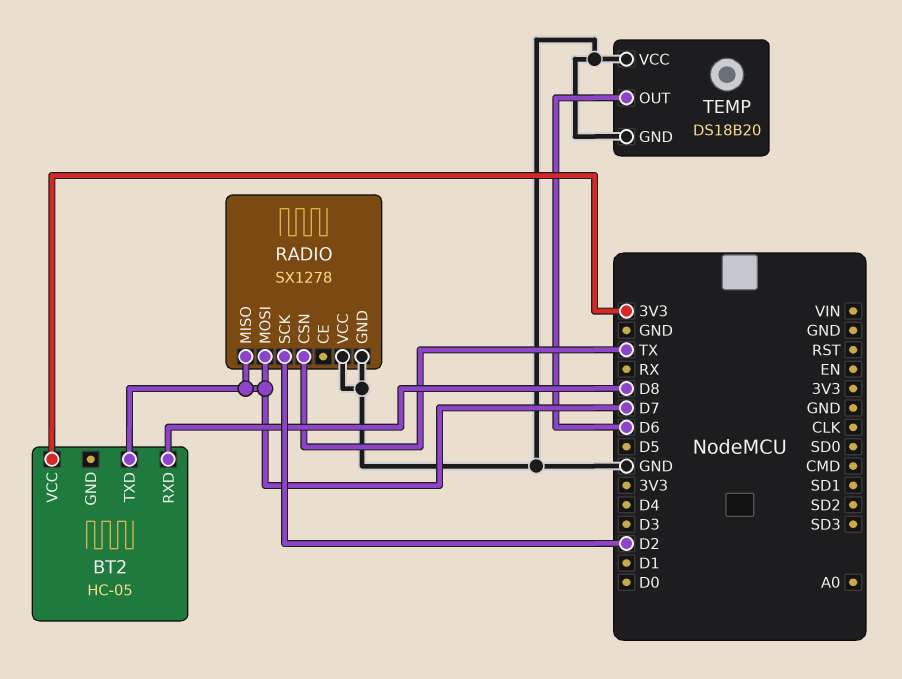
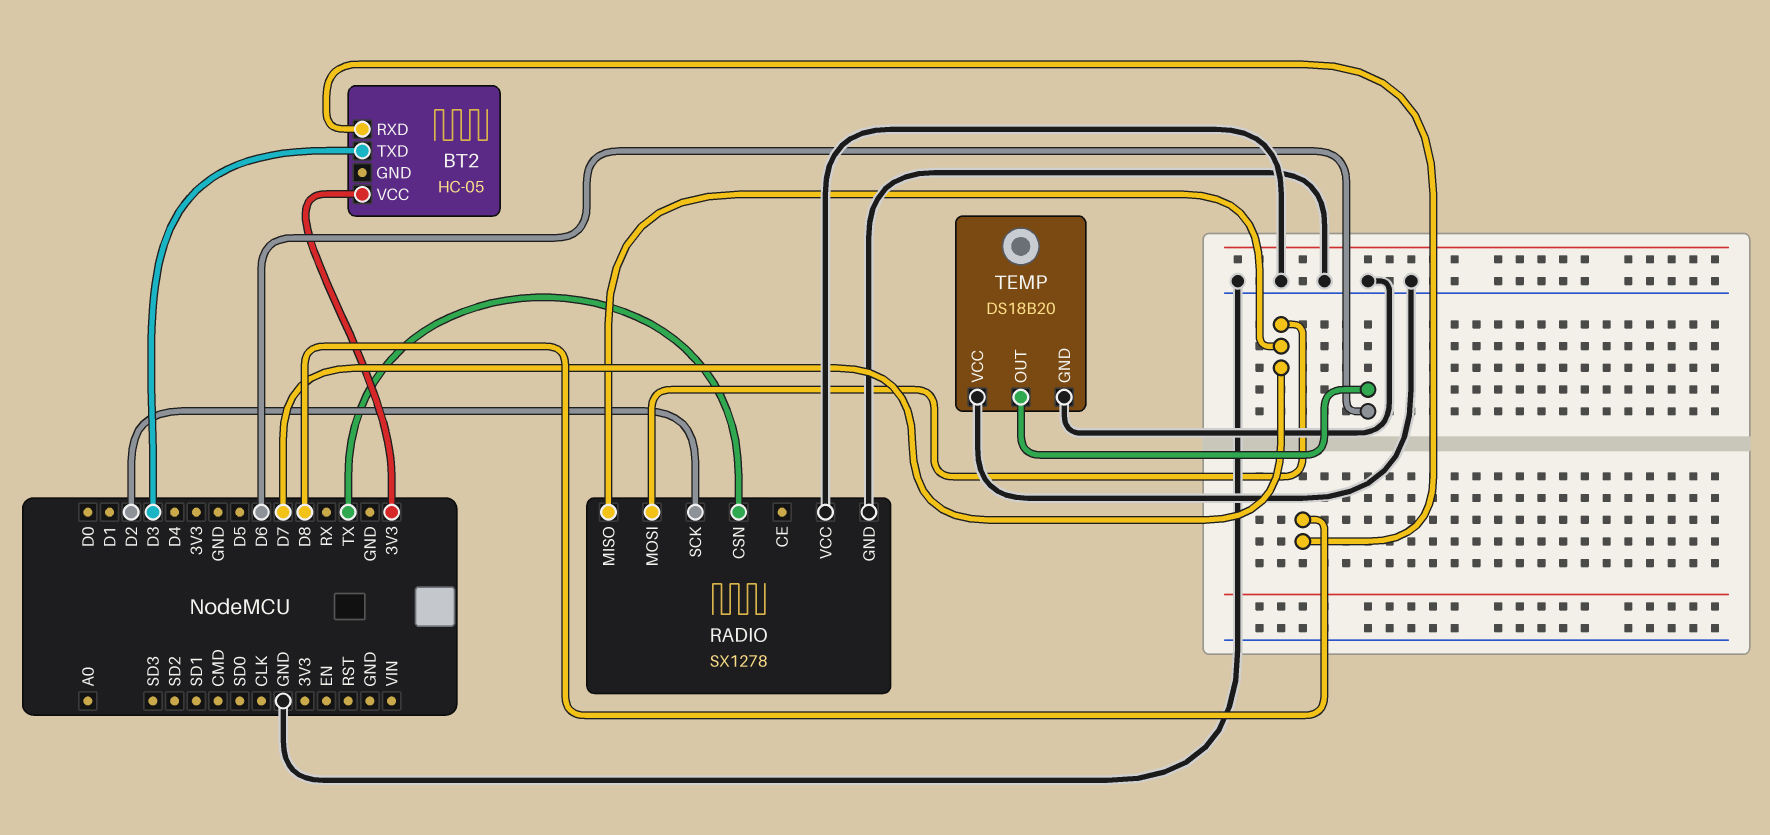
BT2 pin TXD: D7 -> D3

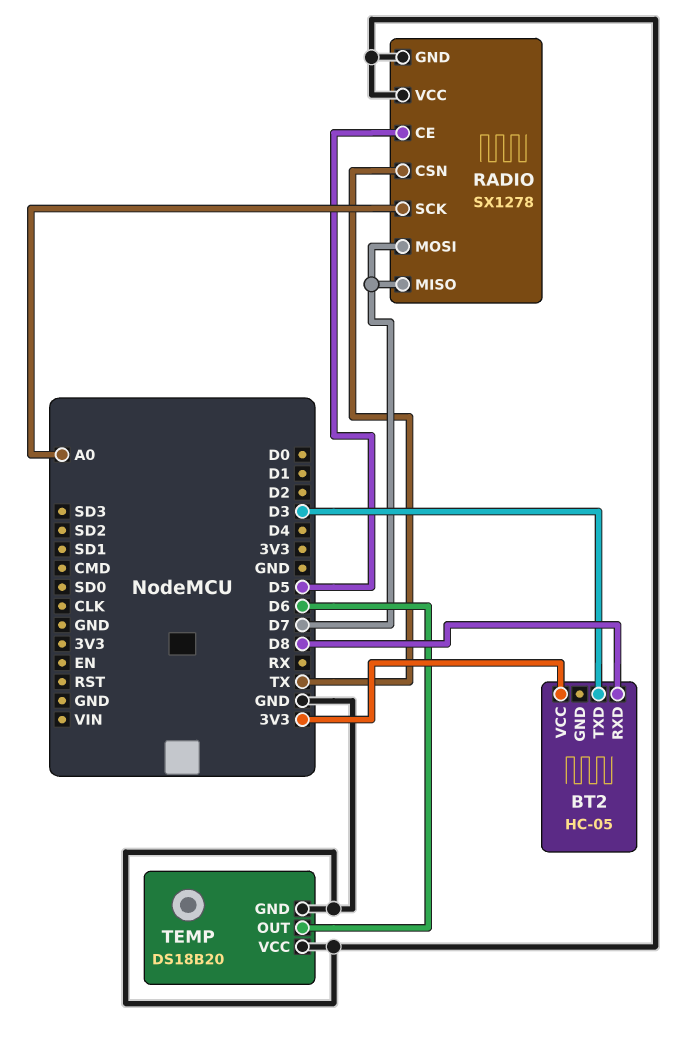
RADIO pin CE: none -> D5
RADIO pin SCK: D2 -> A0

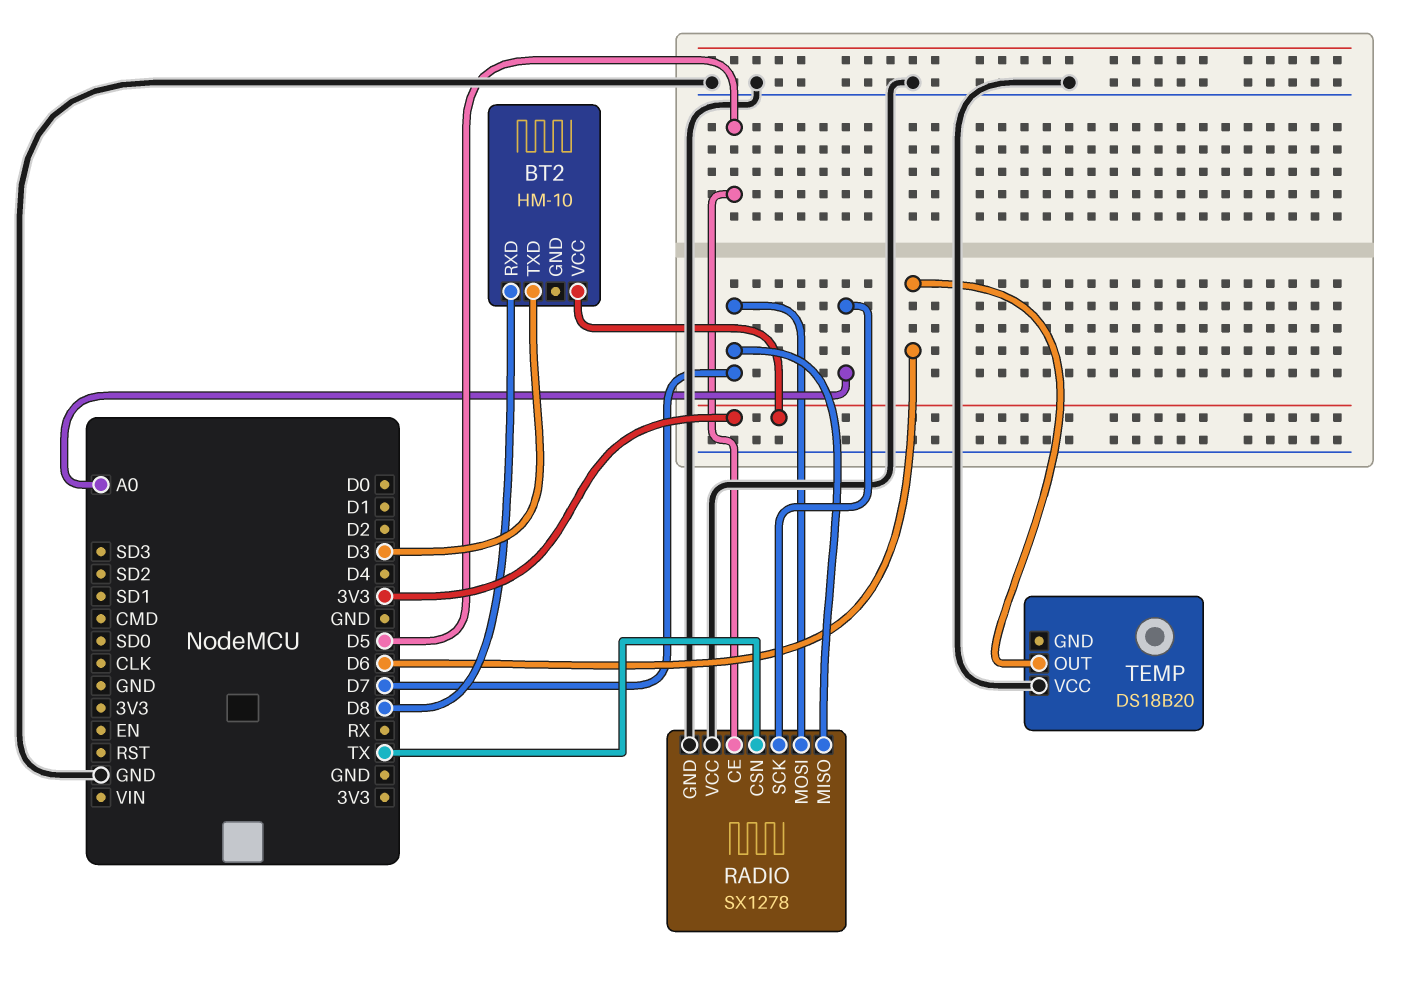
BT2: HC-05 -> HM-10
TEMP pin GND: GND -> none

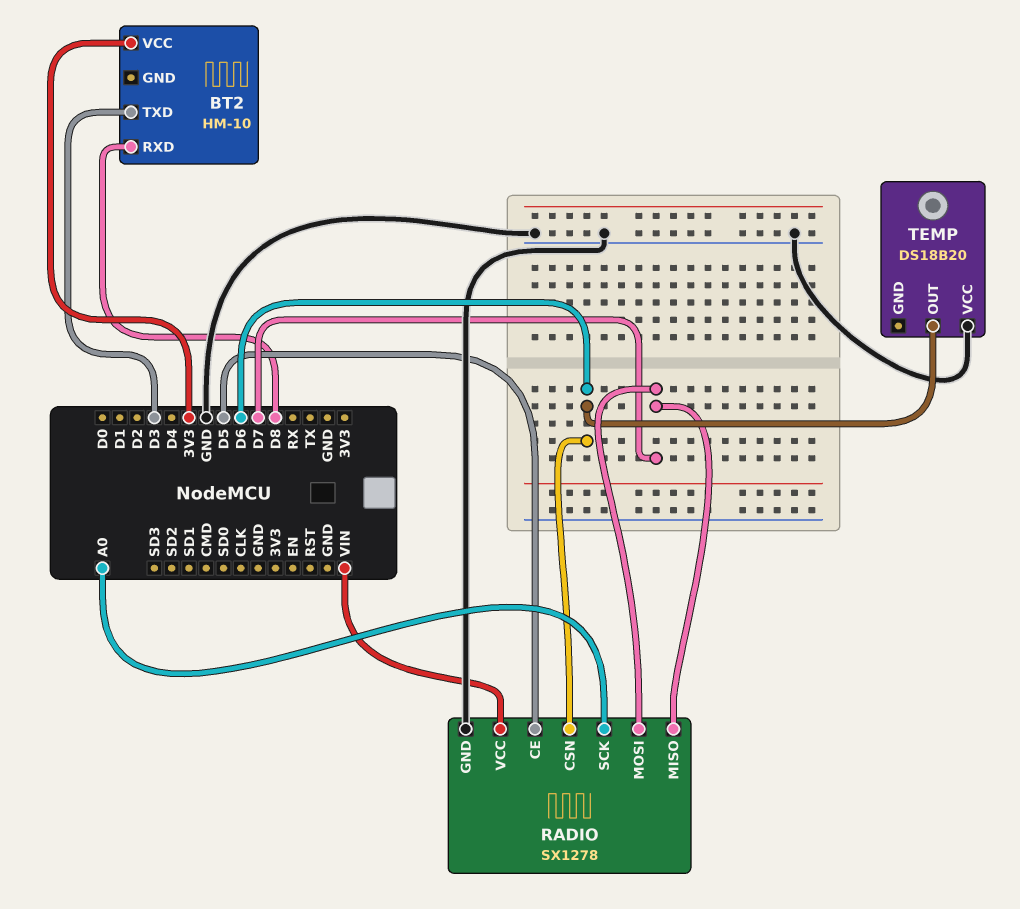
RADIO pin CSN: TX -> D6
RADIO pin VCC: GND -> VIN

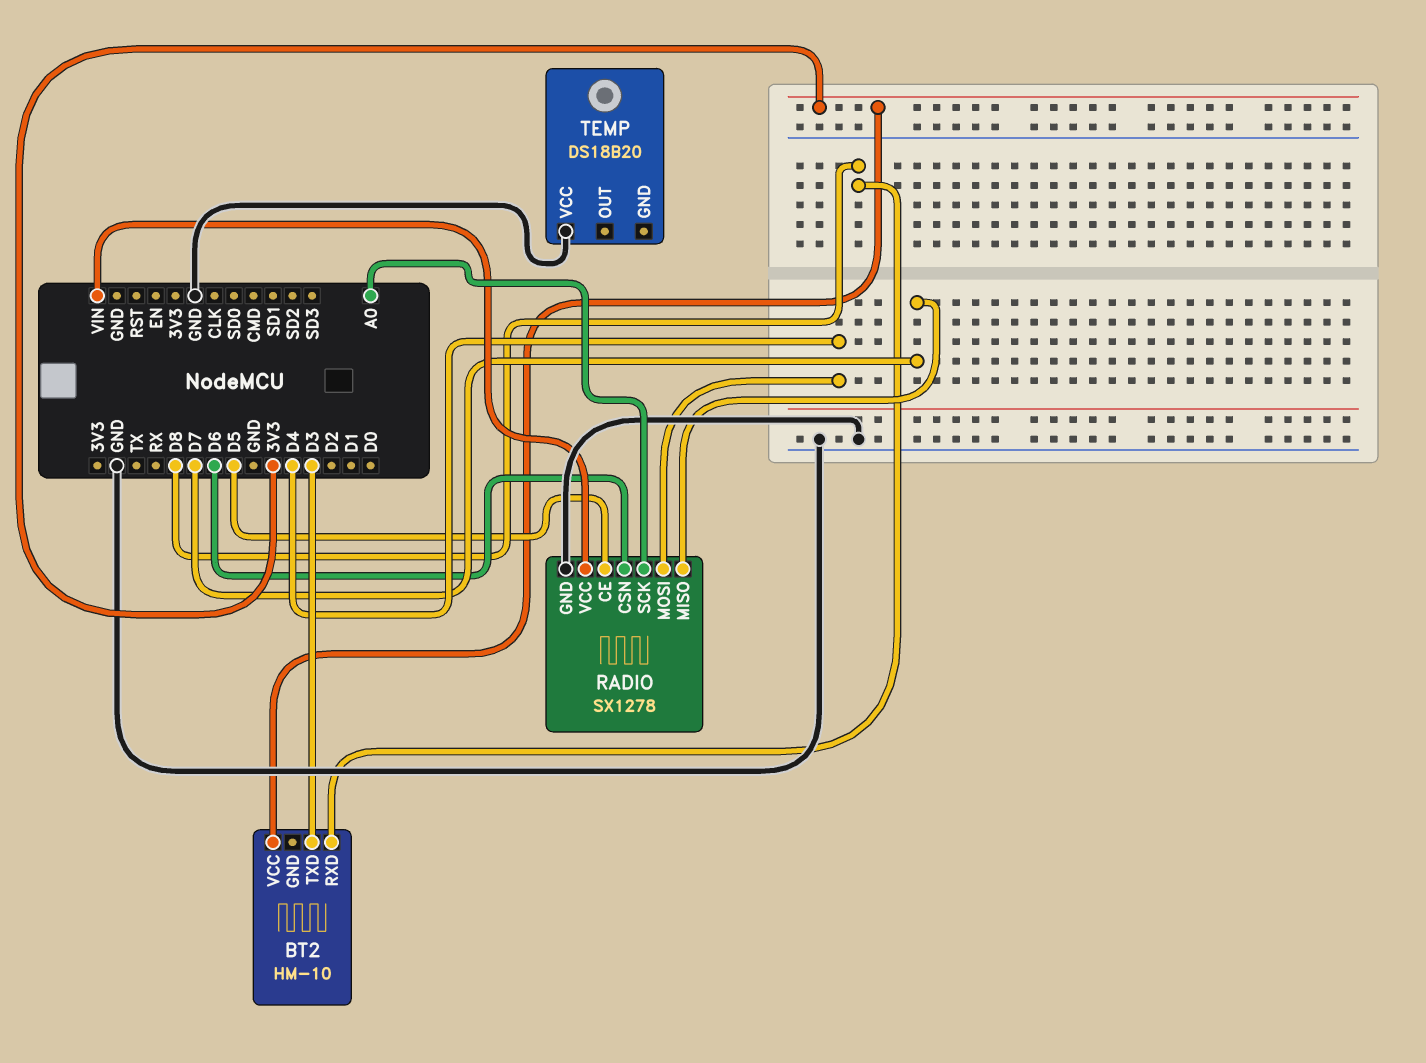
RADIO pin MOSI: D7 -> D4
TEMP pin OUT: D6 -> none

